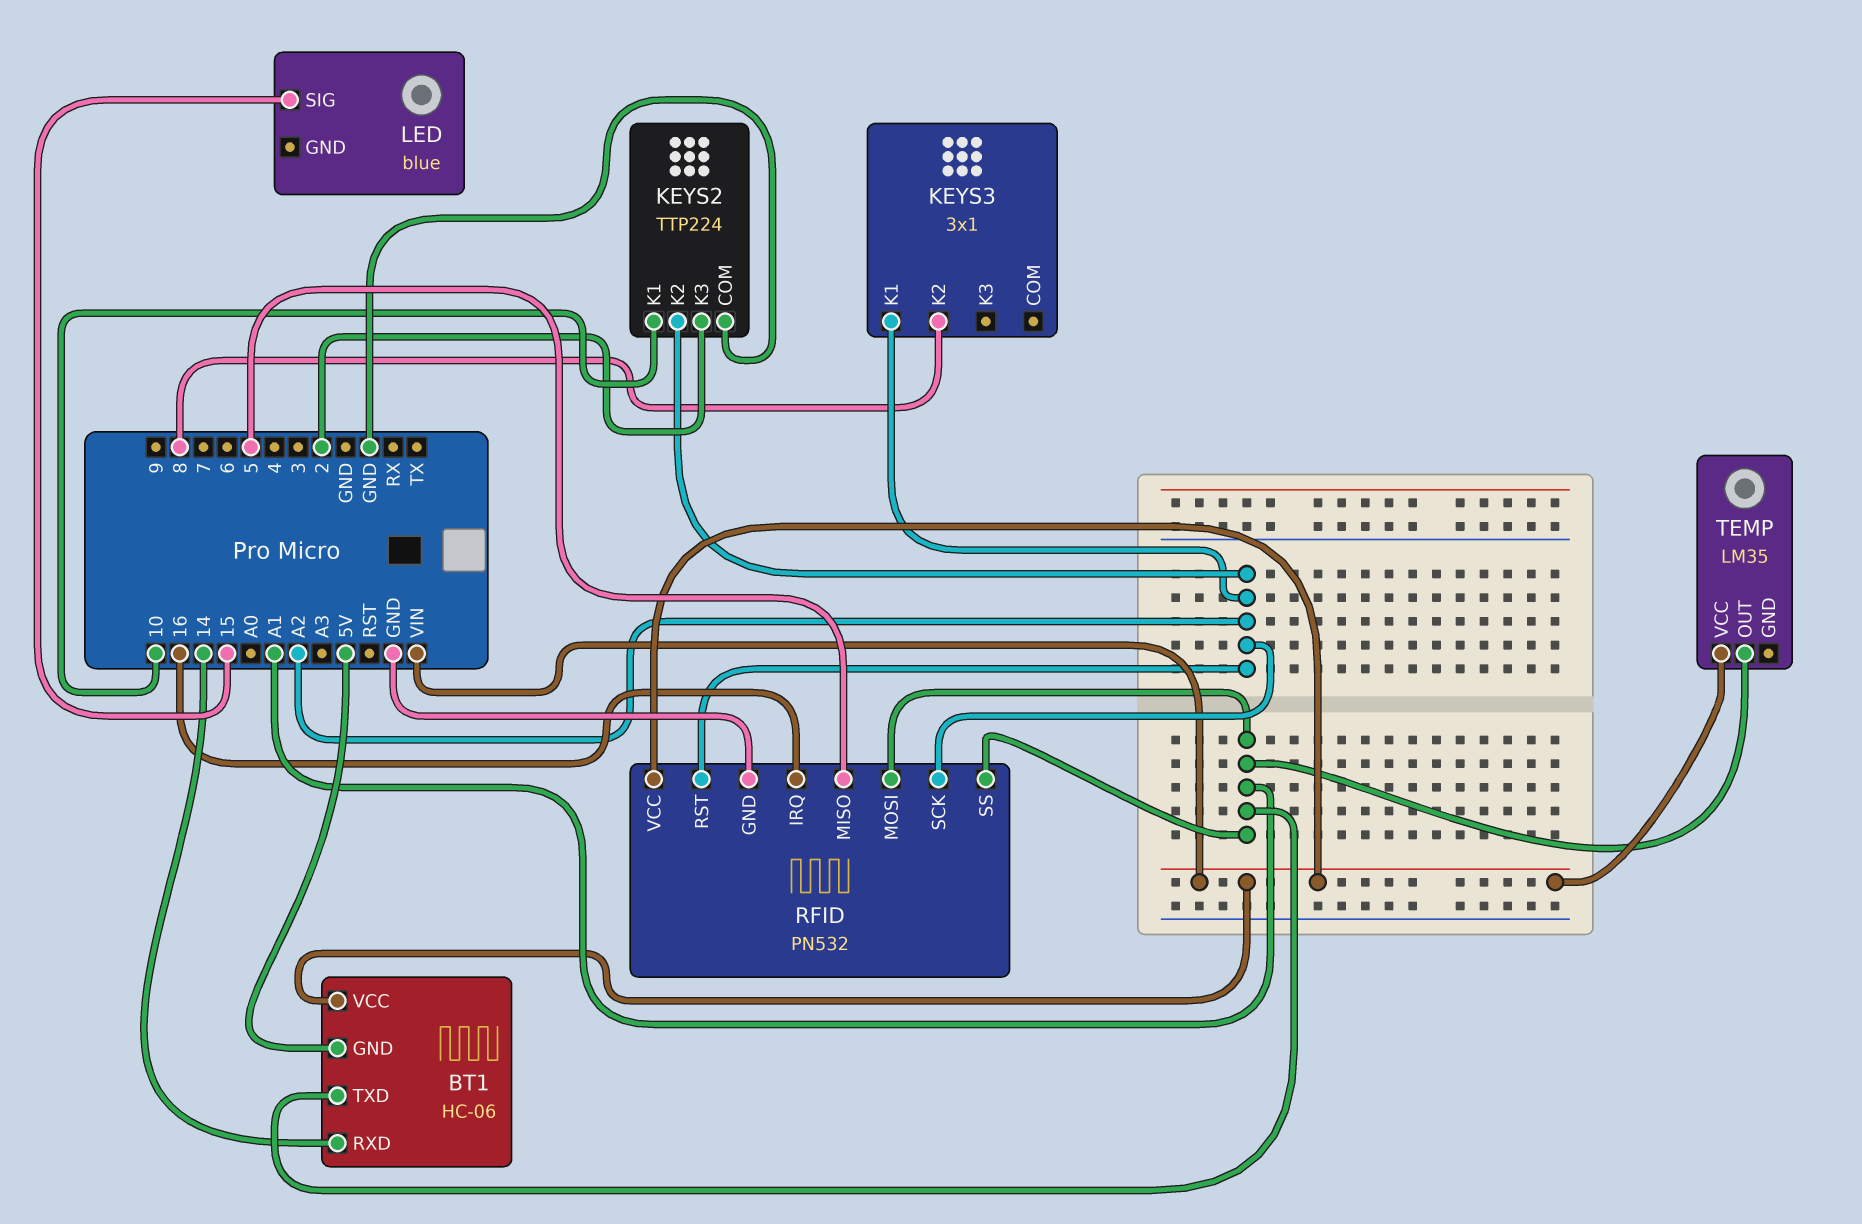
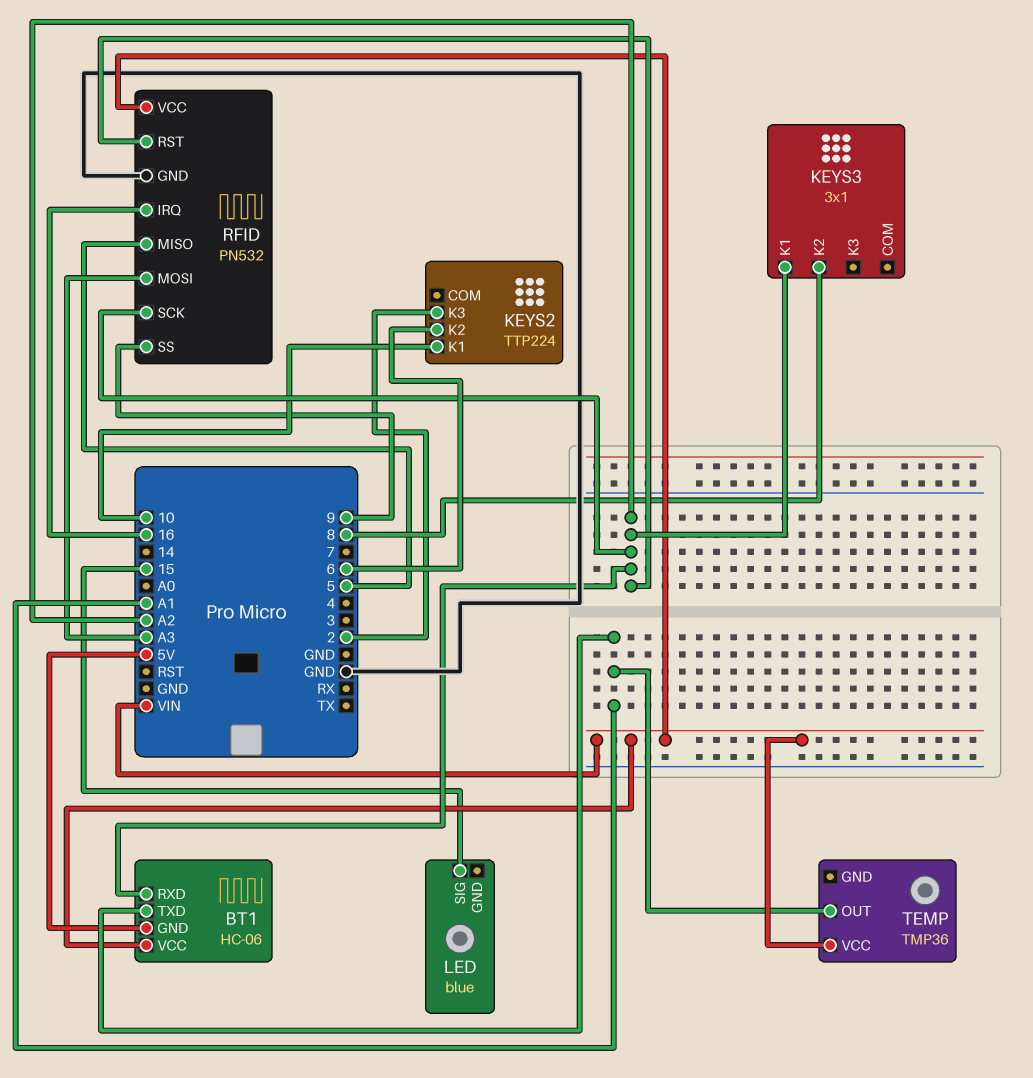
BT1 pin RXD: 14 -> A2
KEYS2 pin COM: GND -> none
KEYS2 pin K2: A2 -> 6
RFID pin MOSI: A1 -> A3
RFID pin SS: A1 -> 9
TEMP: LM35 -> TMP36

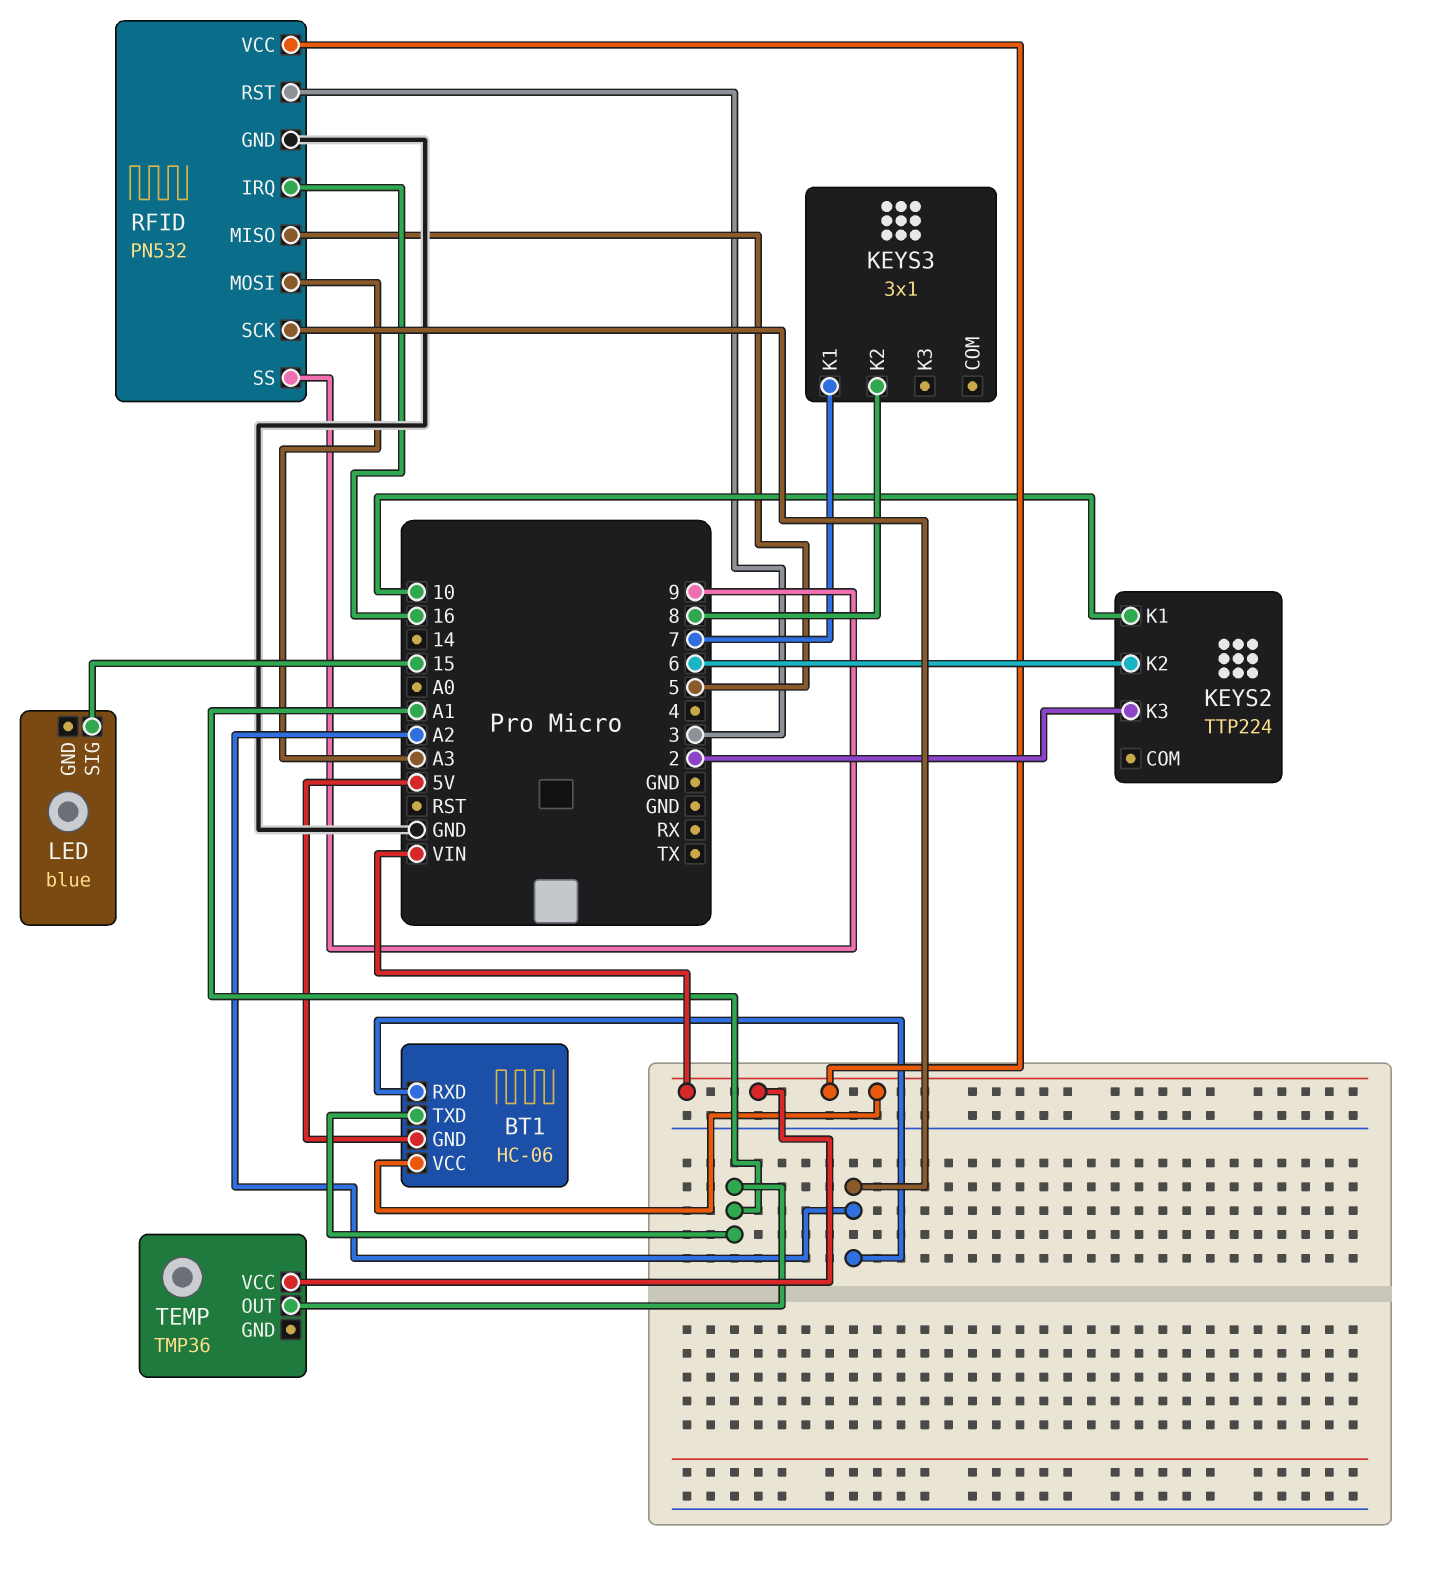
KEYS3 pin K1: A2 -> 7
RFID pin RST: A2 -> 3

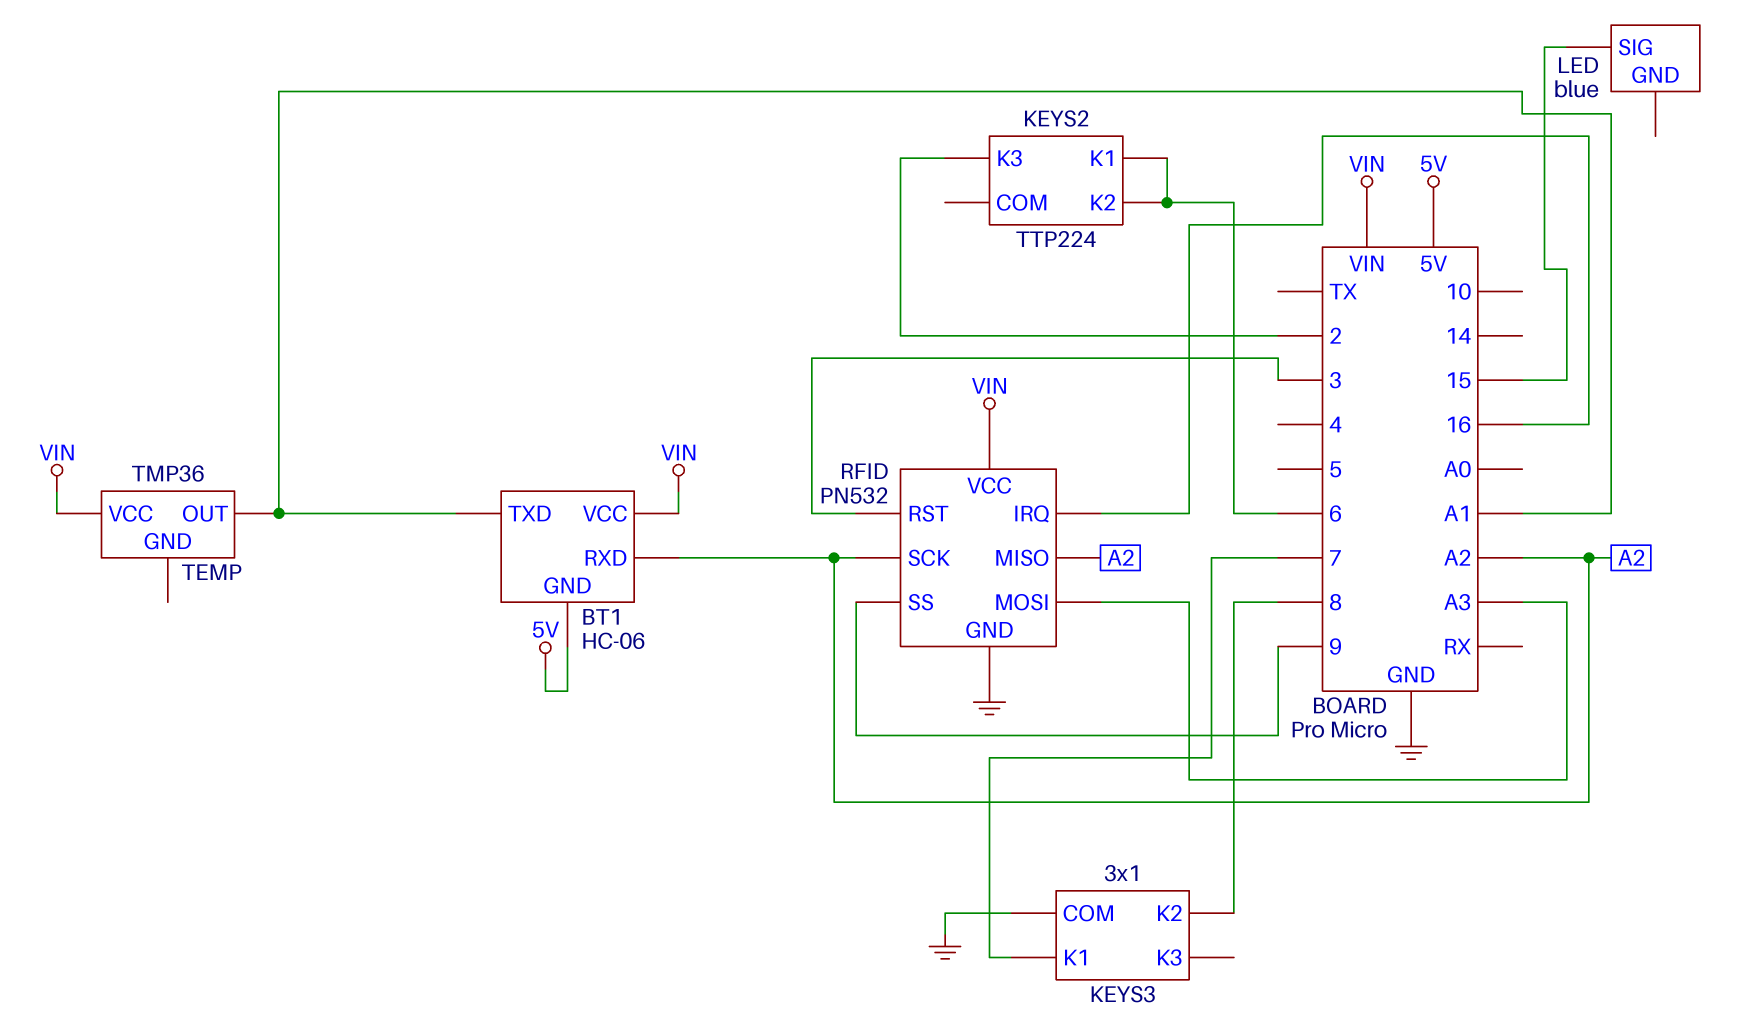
KEYS2 pin K1: 10 -> 6
KEYS3 pin COM: none -> GND
RFID pin MISO: 5 -> A2

